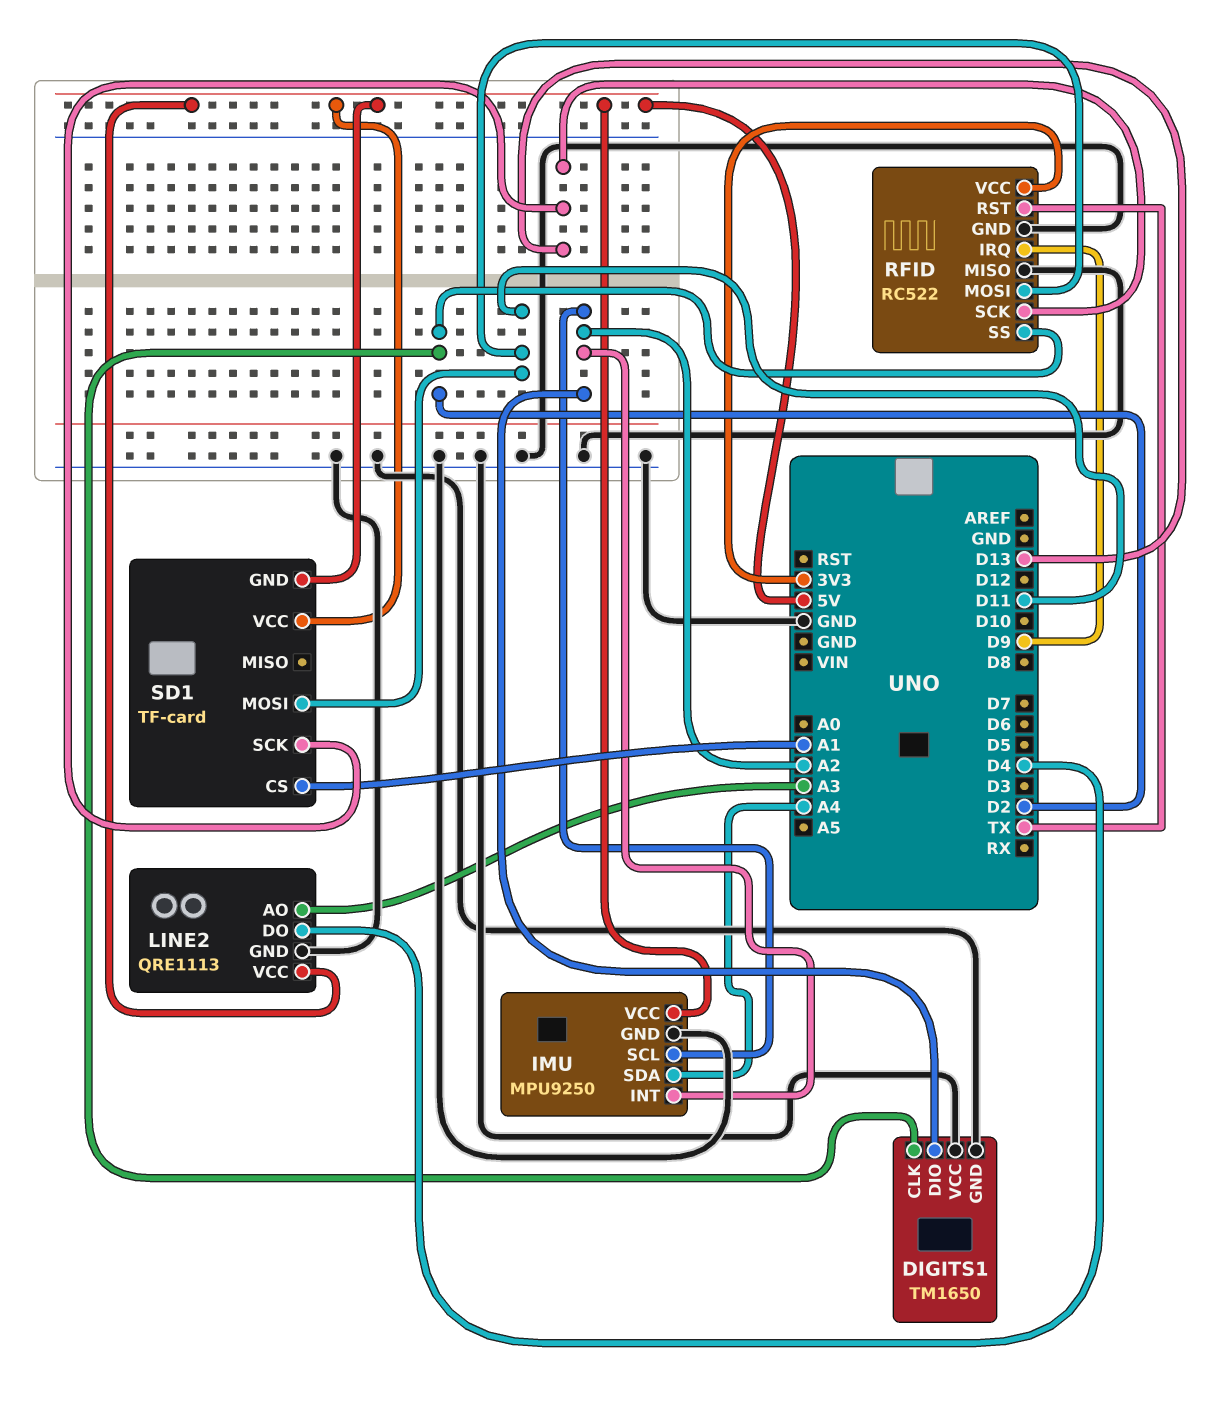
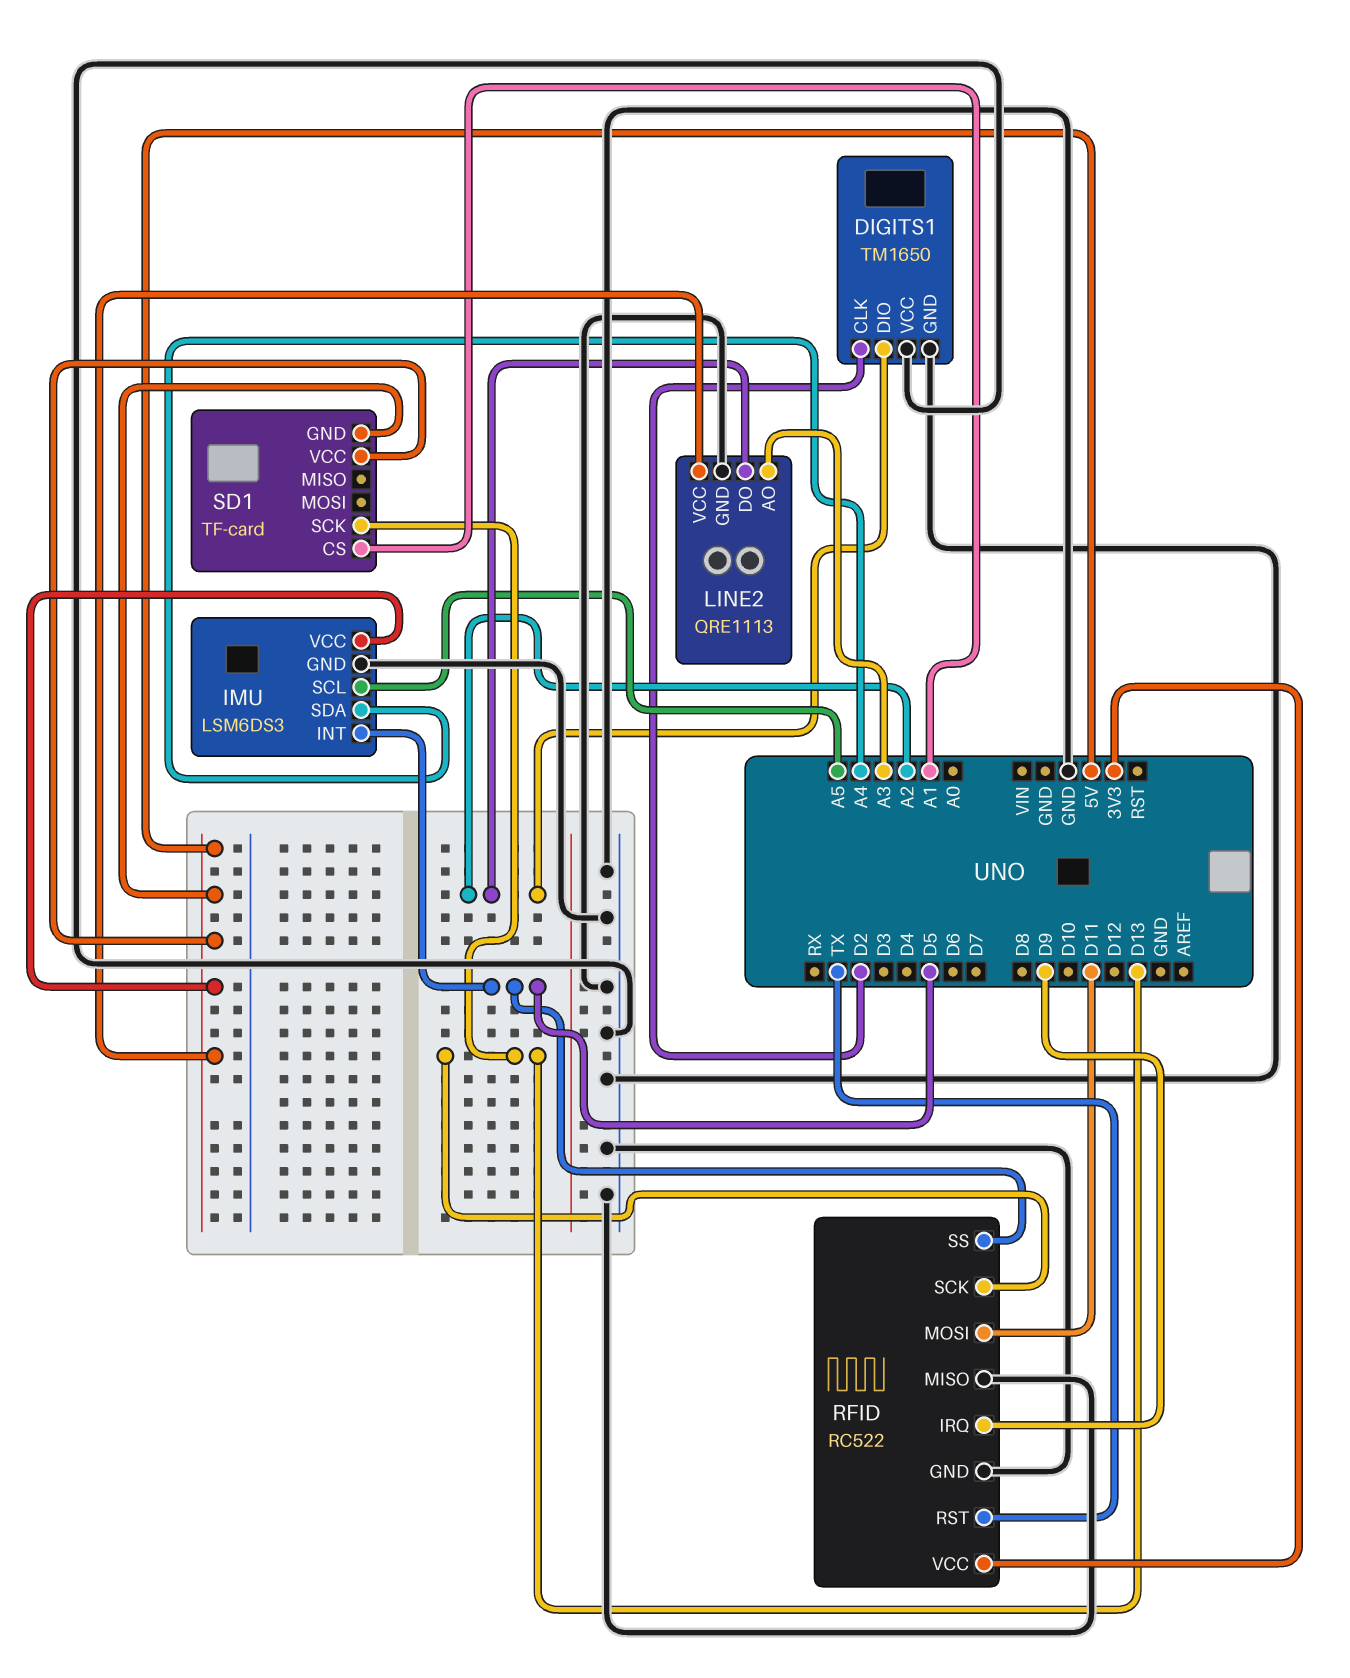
IMU: MPU9250 -> LSM6DS3
IMU pin INT: A2 -> D5
IMU pin SCL: A2 -> A5
LINE2 pin DO: D4 -> A2
RFID pin SS: D2 -> D5
SD1 pin MOSI: D11 -> none

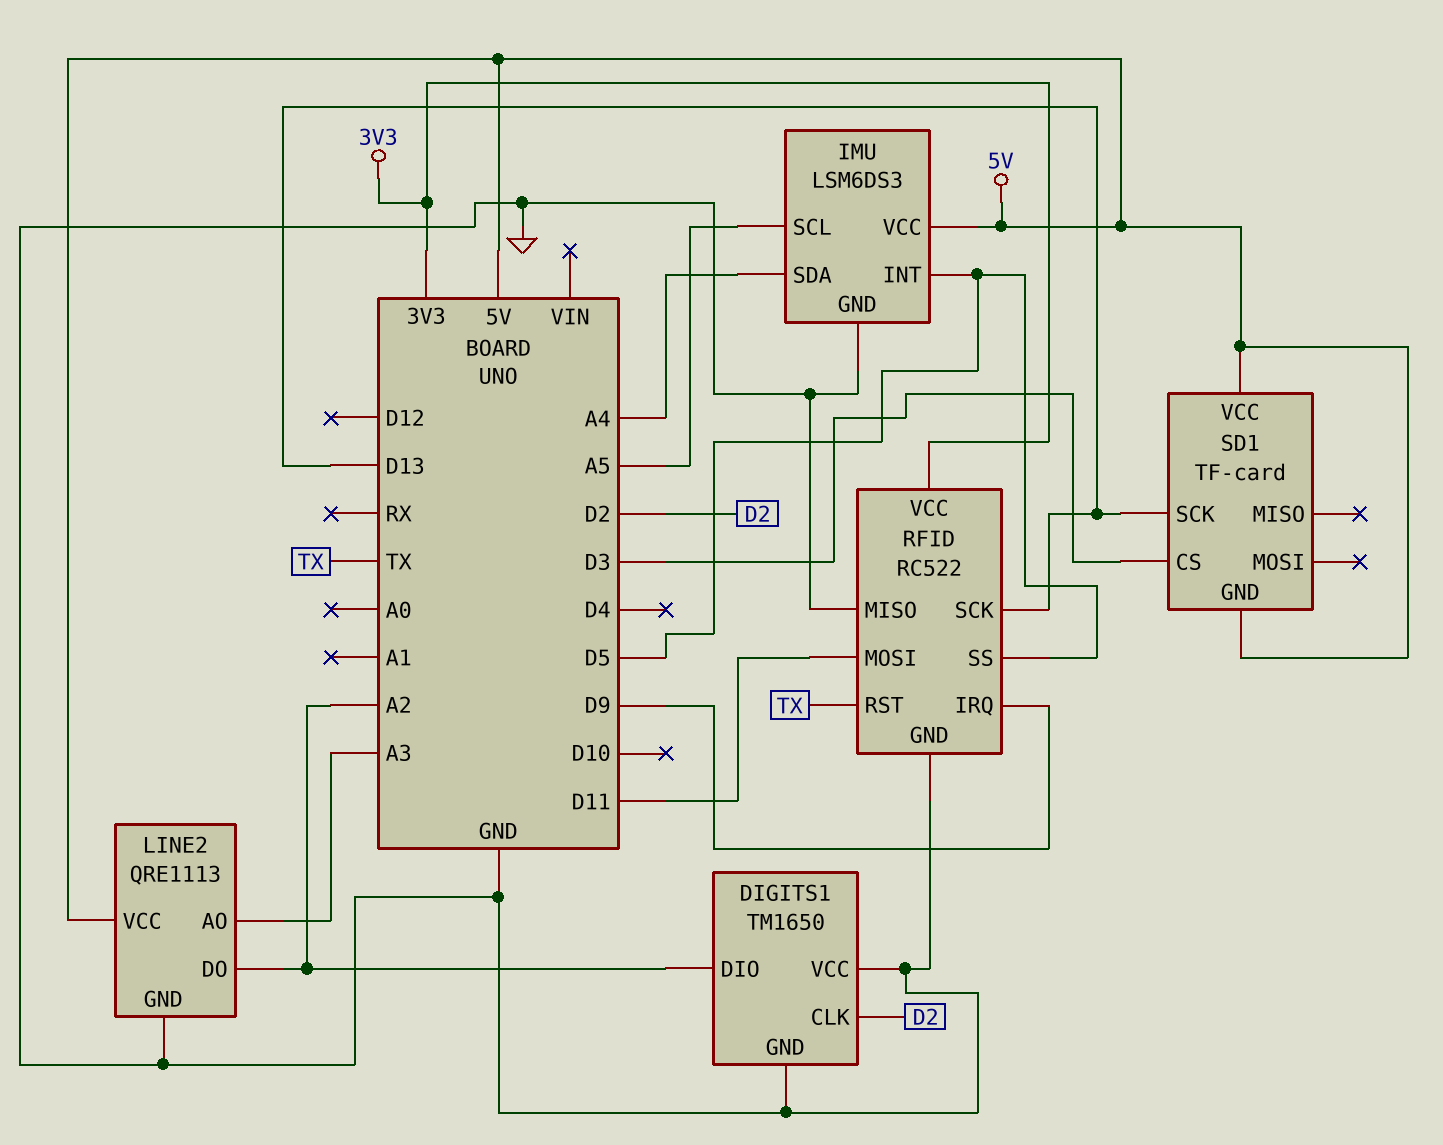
SD1 pin CS: A1 -> D3

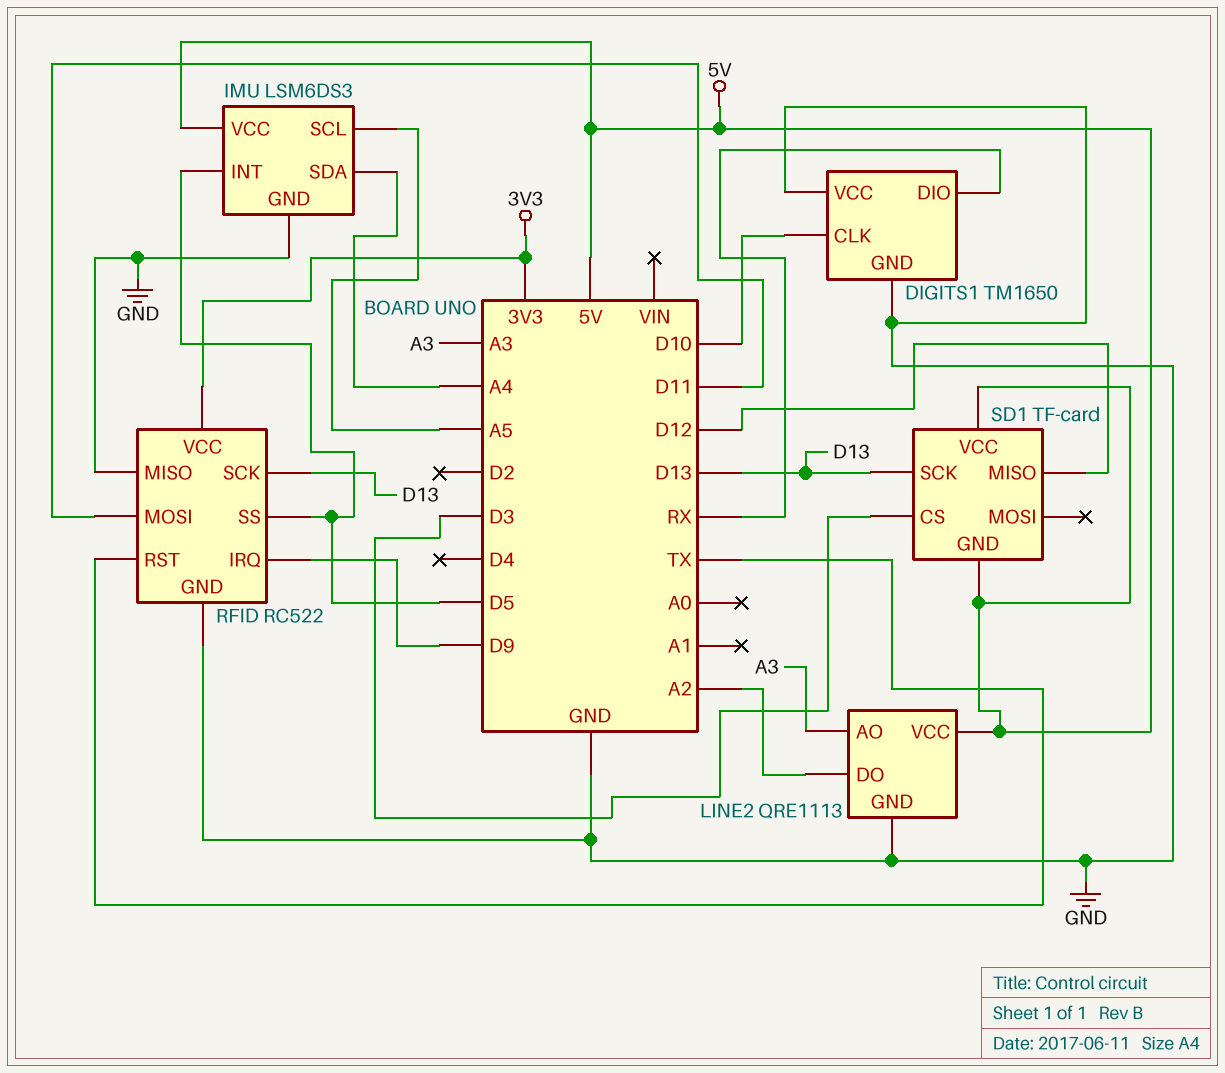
DIGITS1 pin CLK: D2 -> D10
DIGITS1 pin DIO: A2 -> RX
SD1 pin MISO: none -> D12

